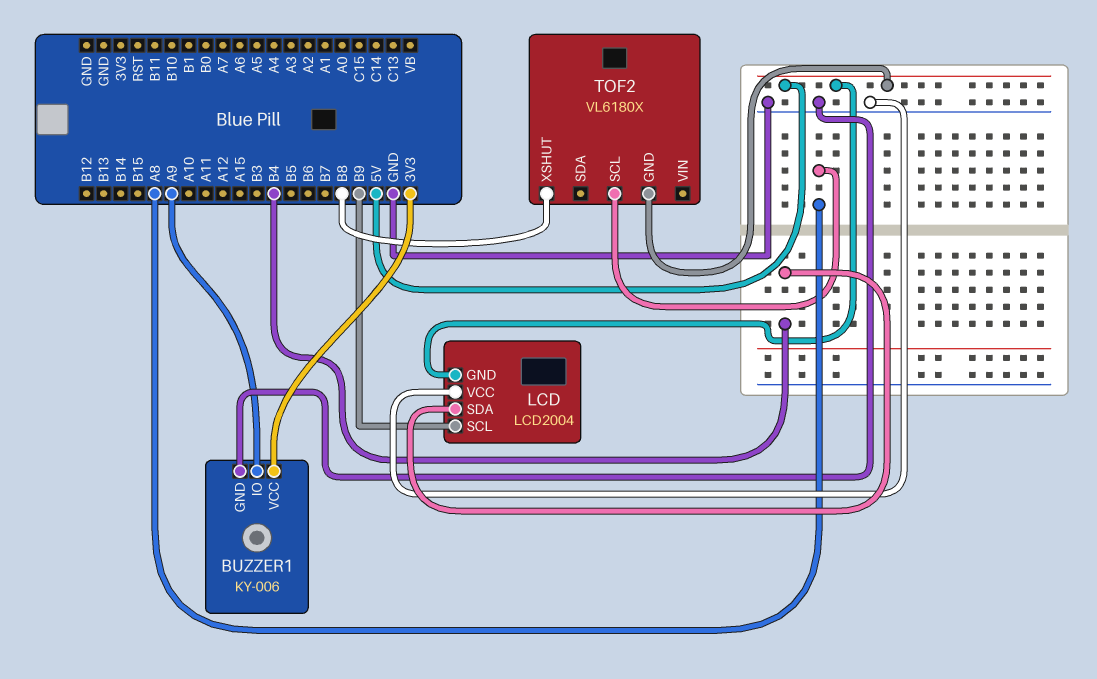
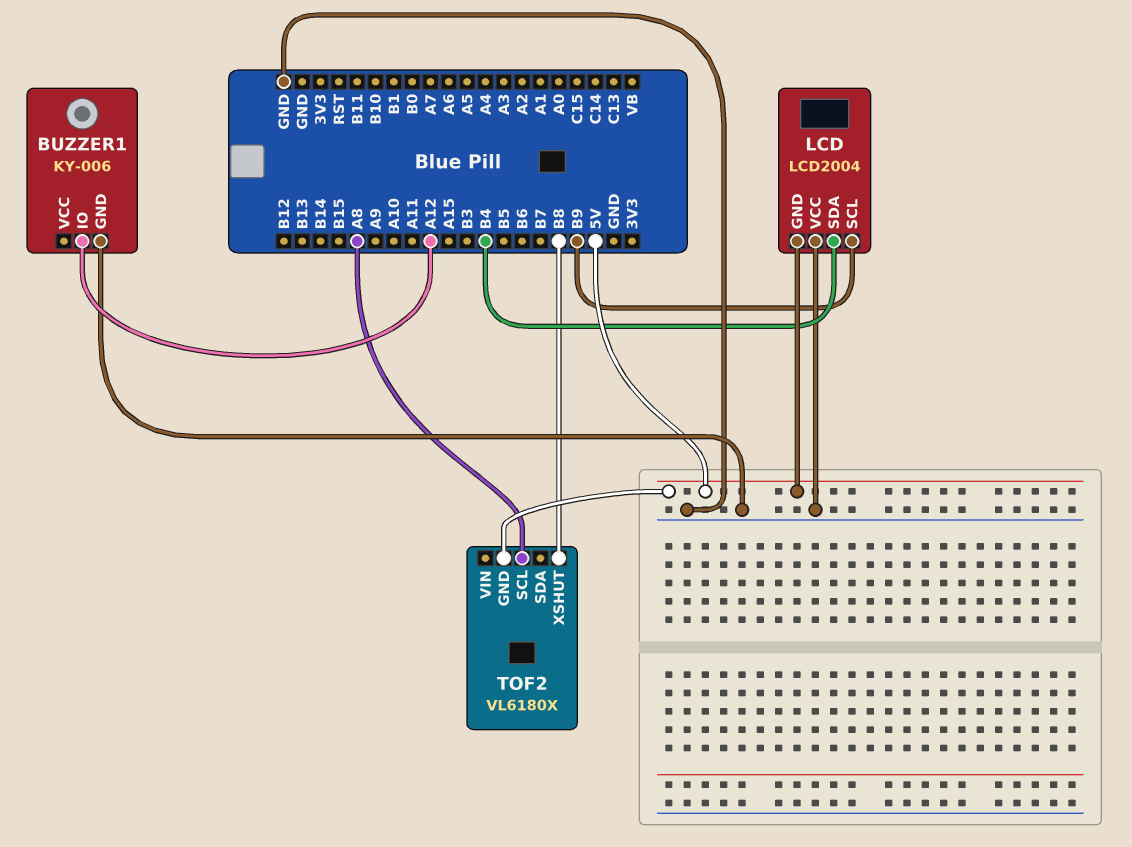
BUZZER1 pin IO: A9 -> A12
BUZZER1 pin VCC: 3V3 -> none

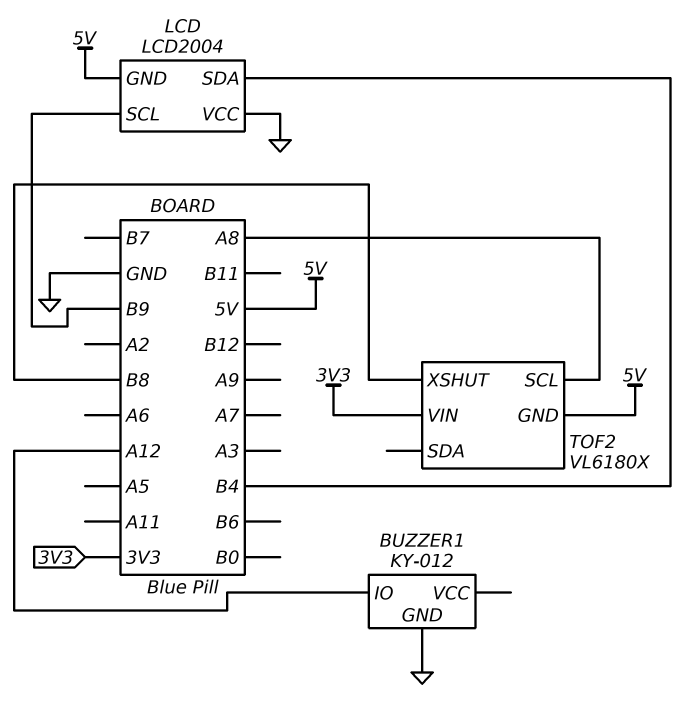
BUZZER1: KY-006 -> KY-012
TOF2 pin VIN: none -> 3V3

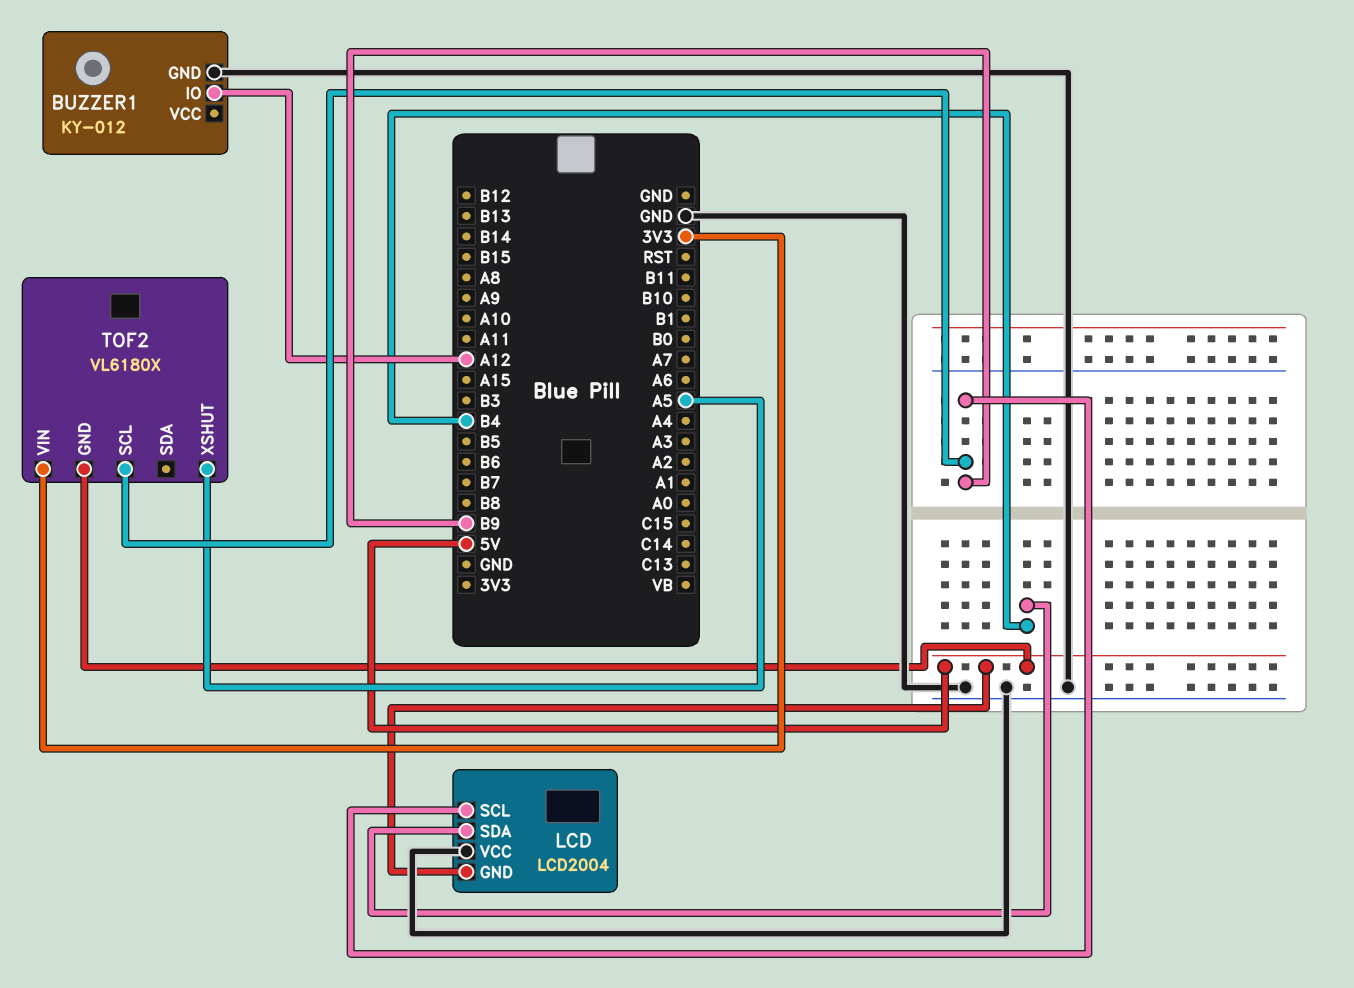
TOF2 pin SCL: A8 -> B9
TOF2 pin XSHUT: B8 -> A5

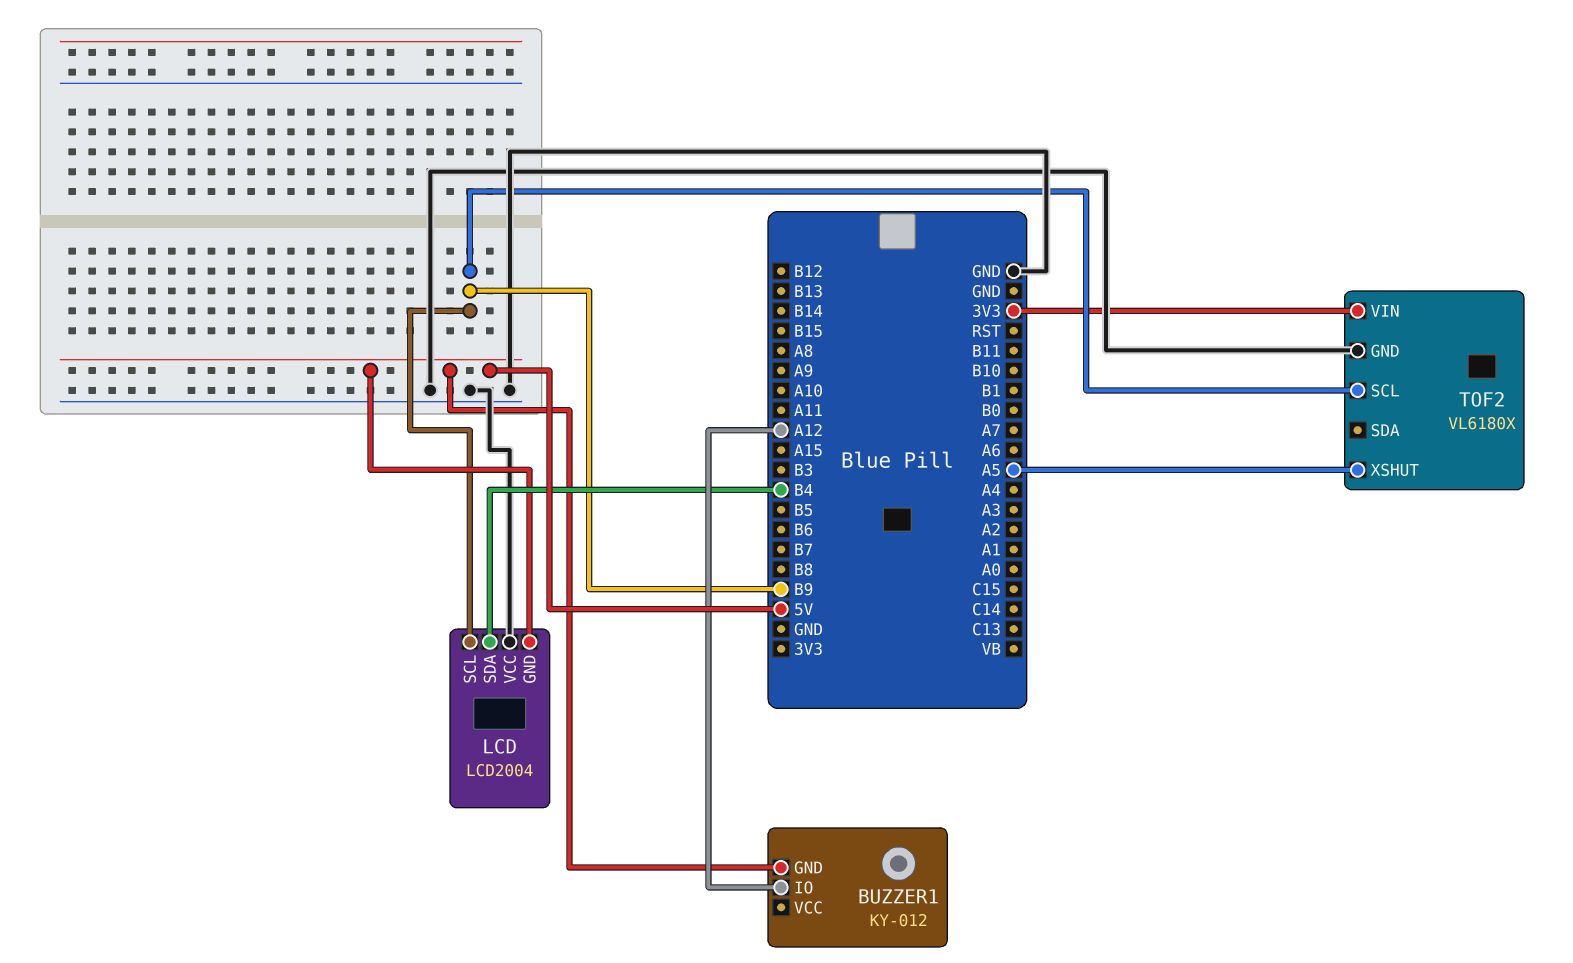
BUZZER1 pin GND: GND -> 5V
TOF2 pin GND: 5V -> GND

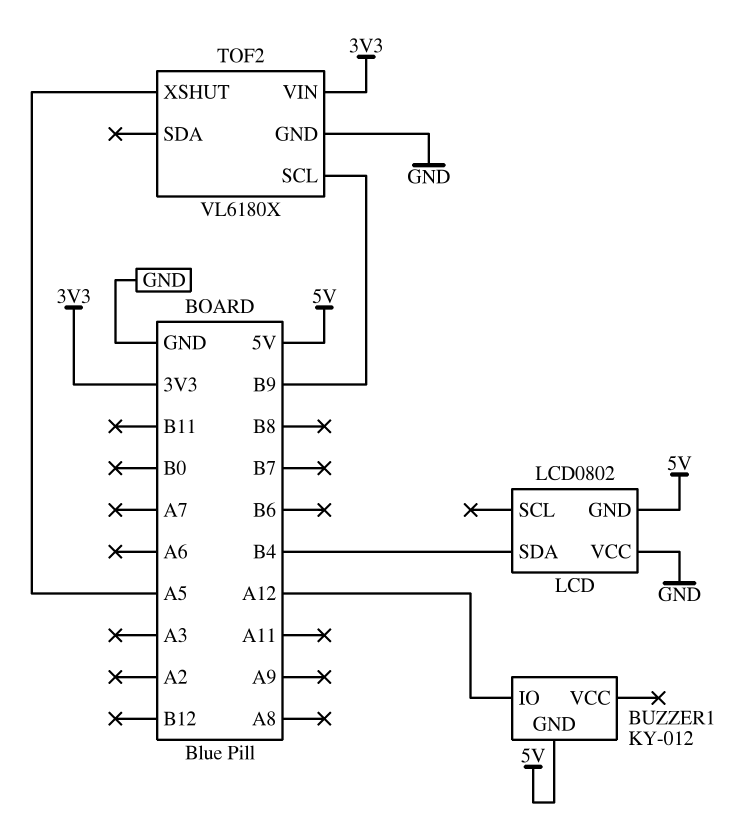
LCD: LCD2004 -> LCD0802
LCD pin SCL: B9 -> none

